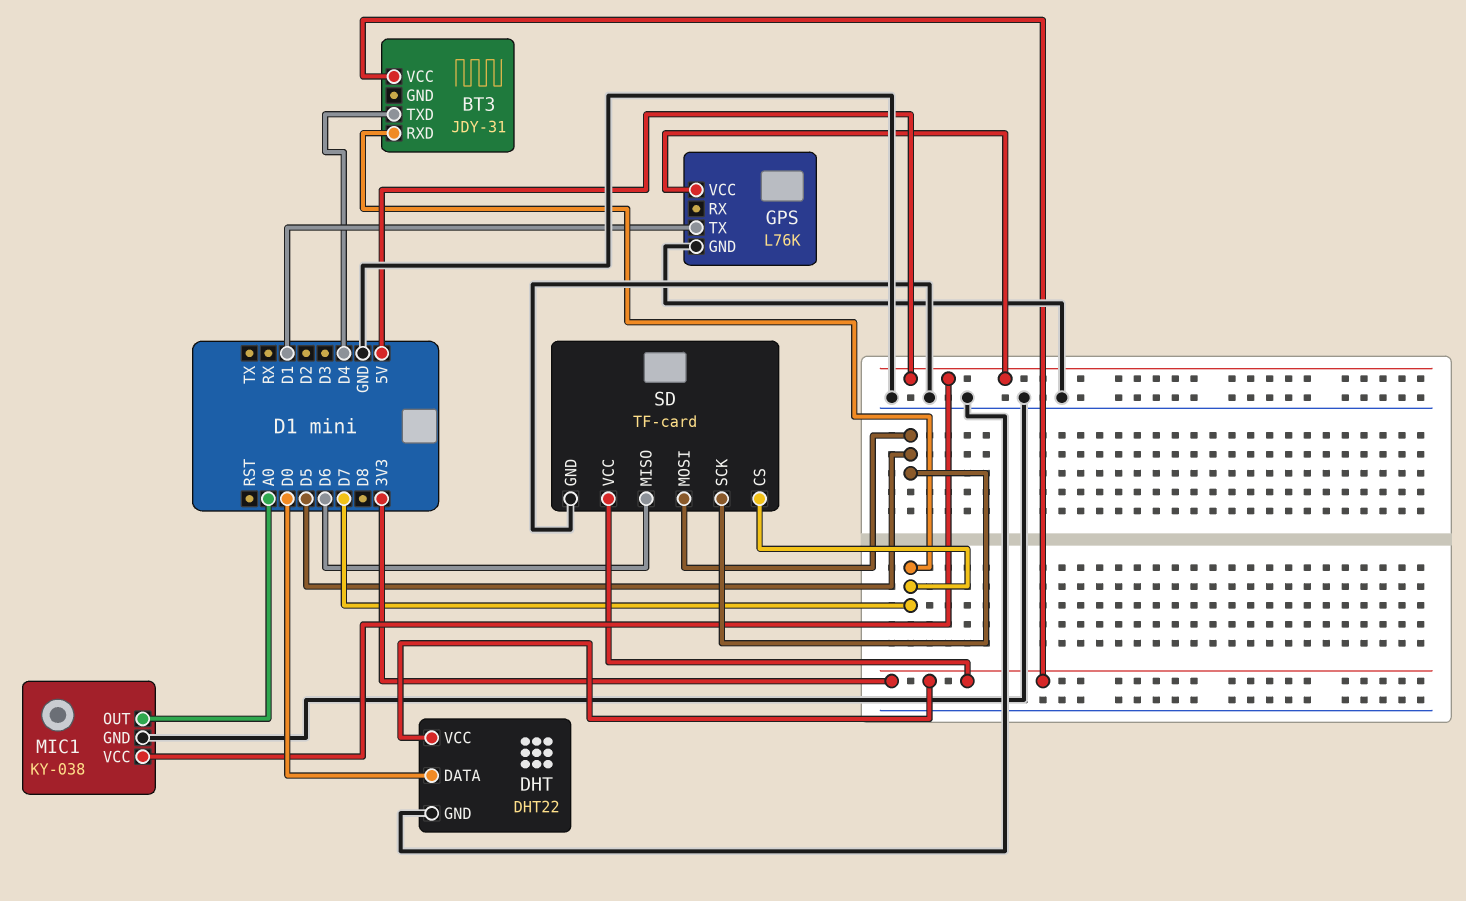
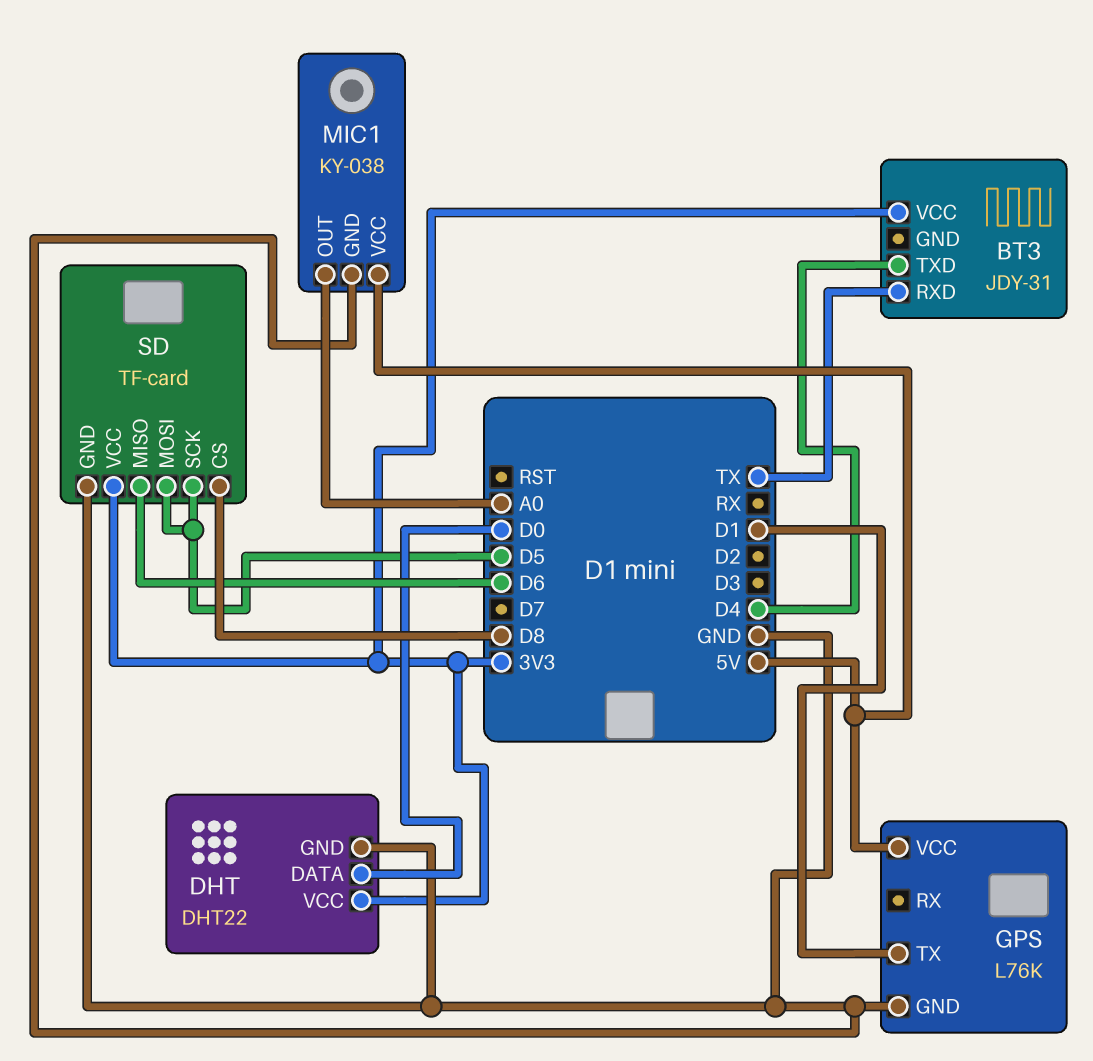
BT3 pin RXD: D7 -> TX
SD pin CS: D7 -> D8

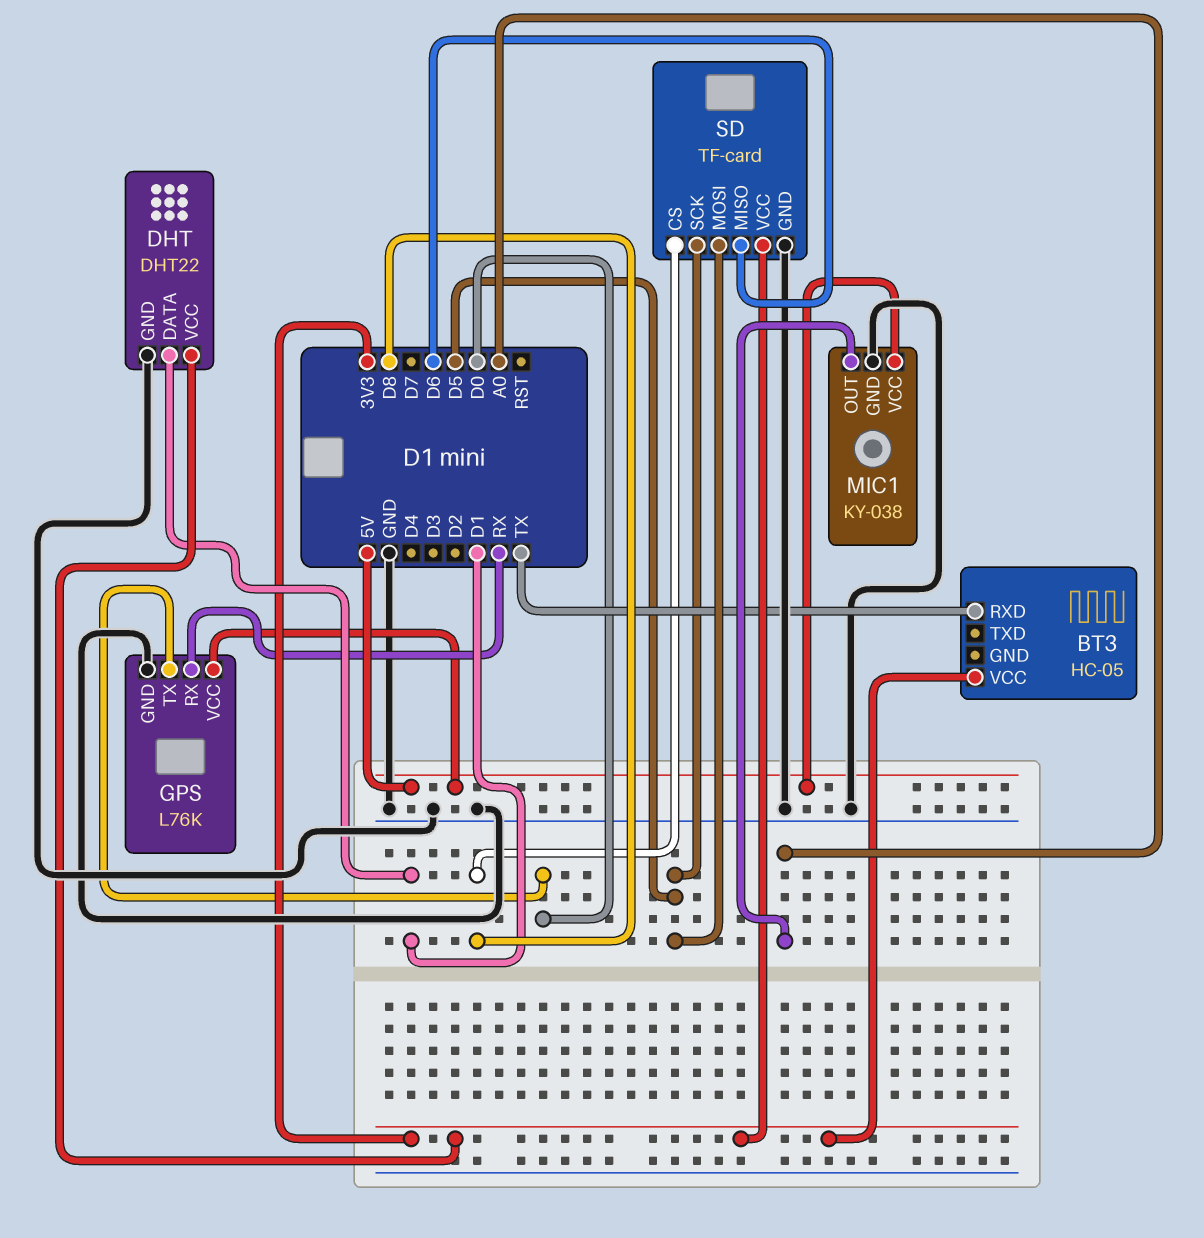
BT3: JDY-31 -> HC-05
BT3 pin TXD: D4 -> none
DHT pin DATA: D0 -> D1
GPS pin RX: none -> RX
GPS pin TX: D1 -> D0

